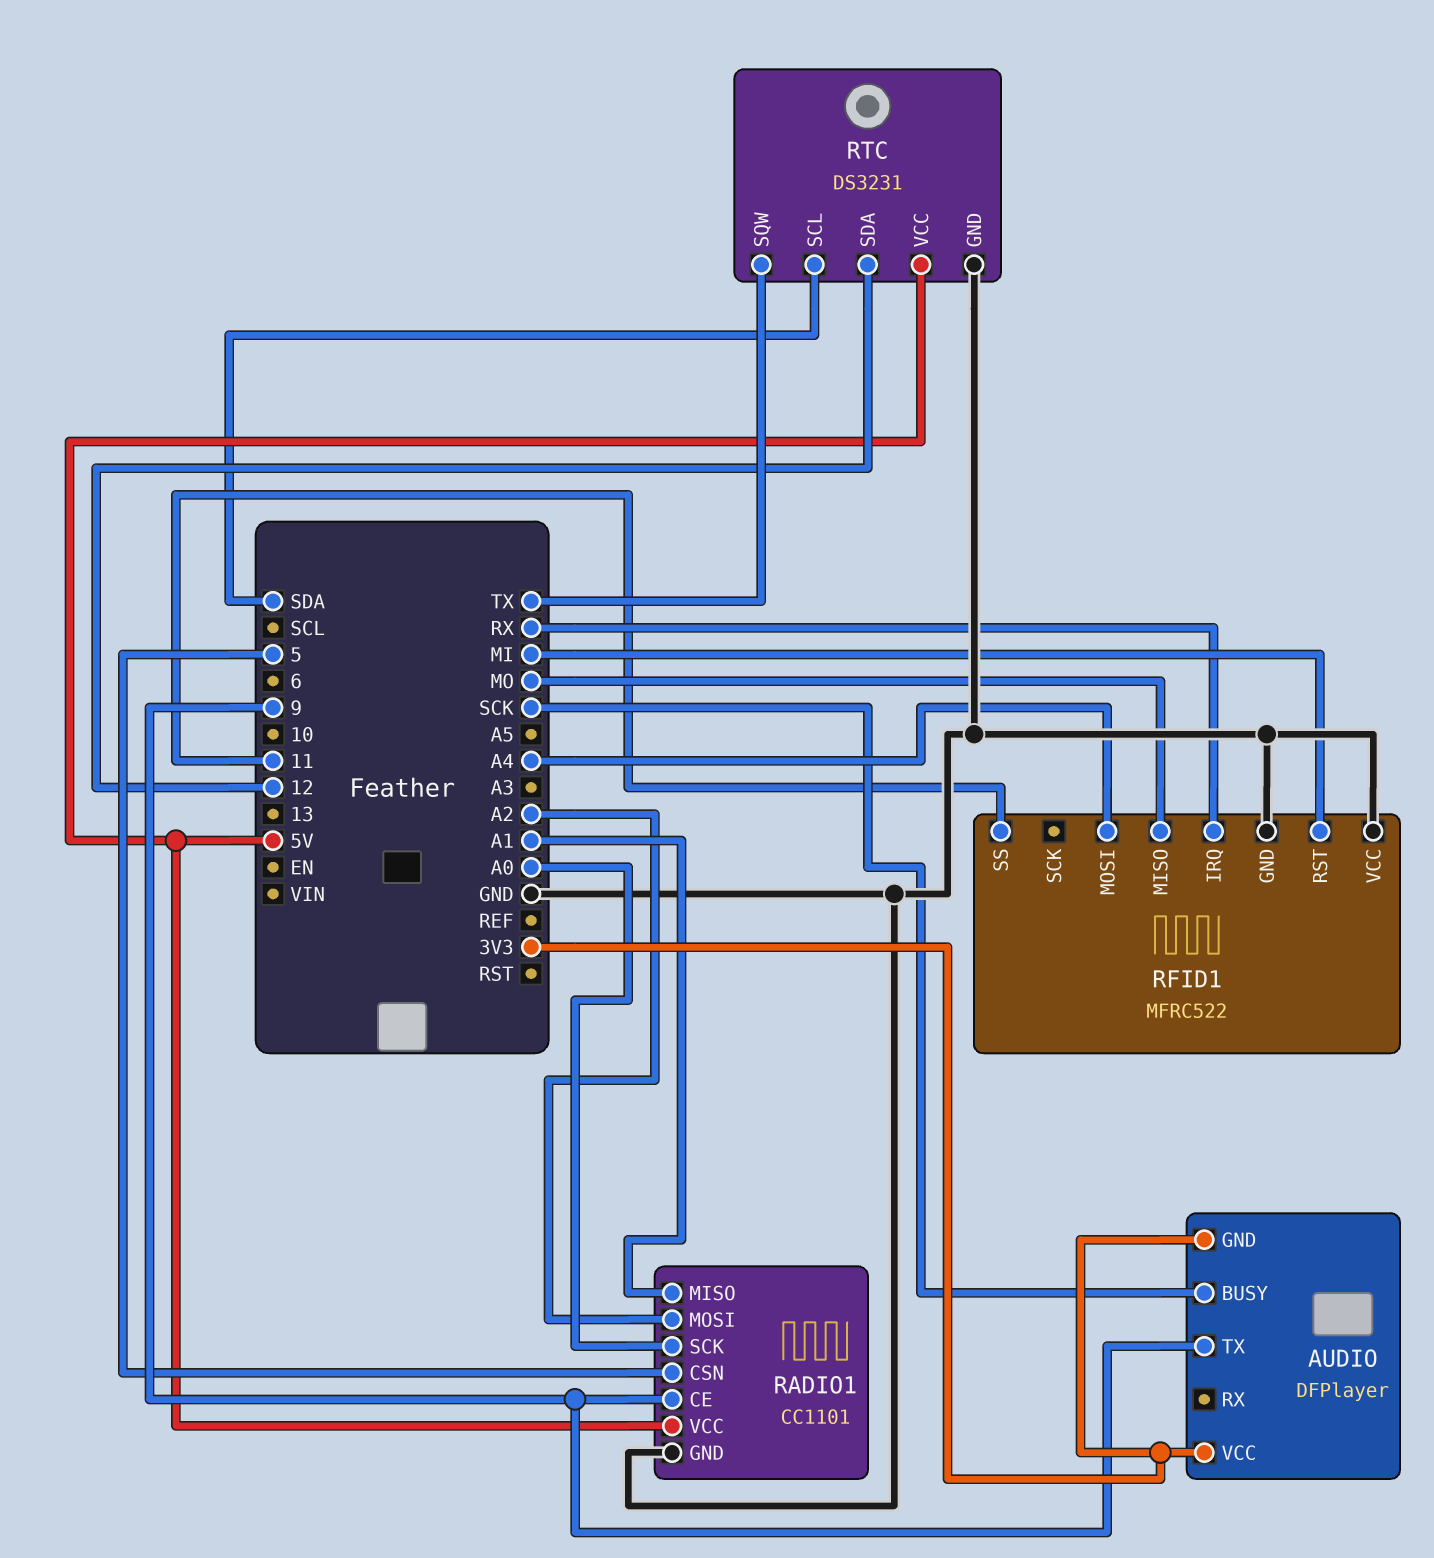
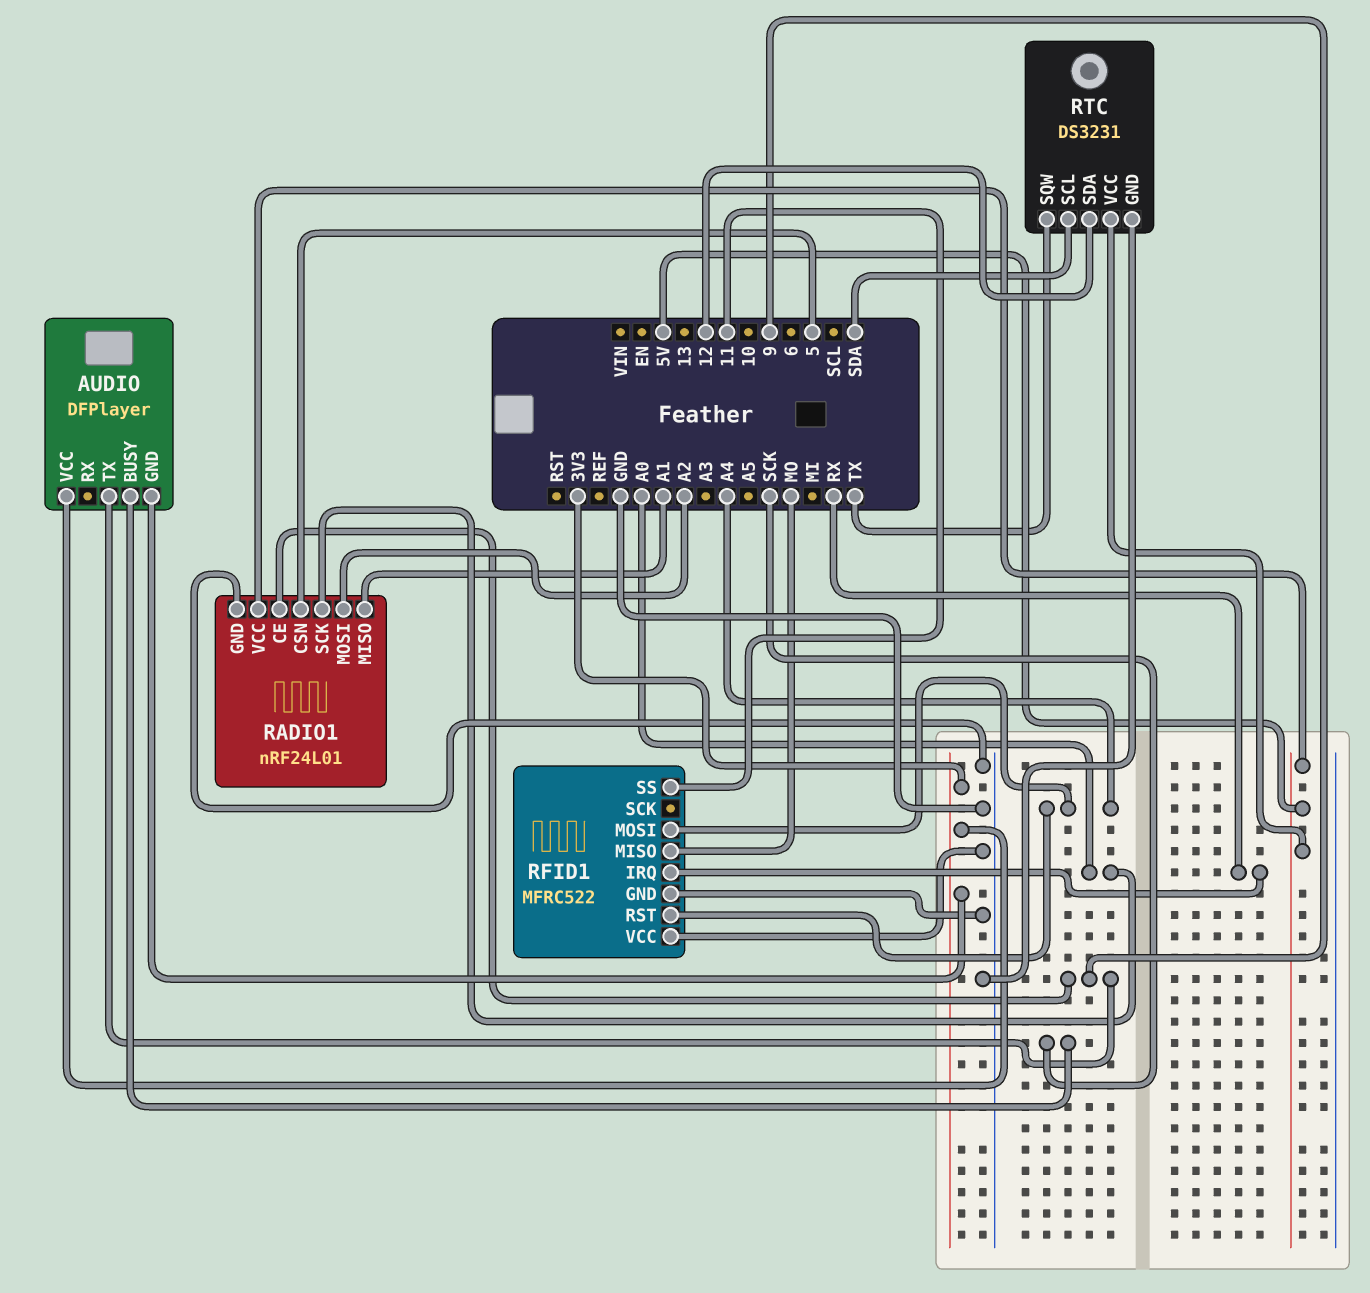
RADIO1: CC1101 -> nRF24L01
RFID1 pin RST: MI -> A4

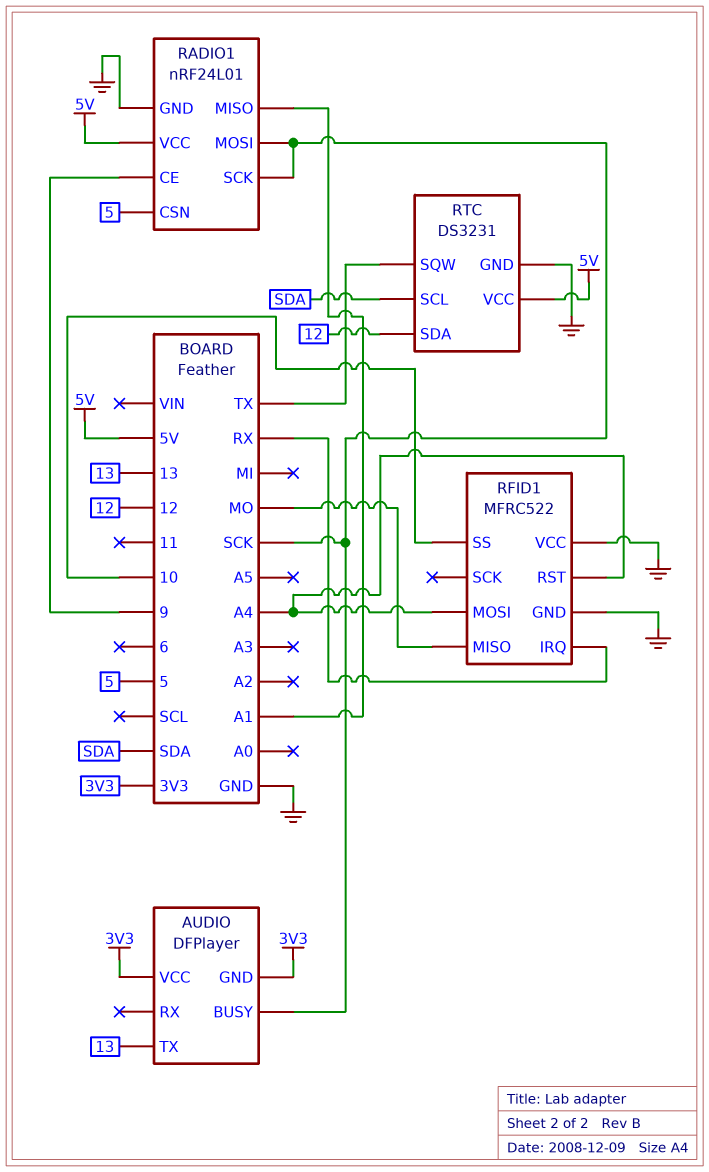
AUDIO pin TX: 9 -> 13
RADIO1 pin MOSI: A2 -> SCK
RADIO1 pin SCK: A0 -> SCK
RFID1 pin SS: 11 -> 10

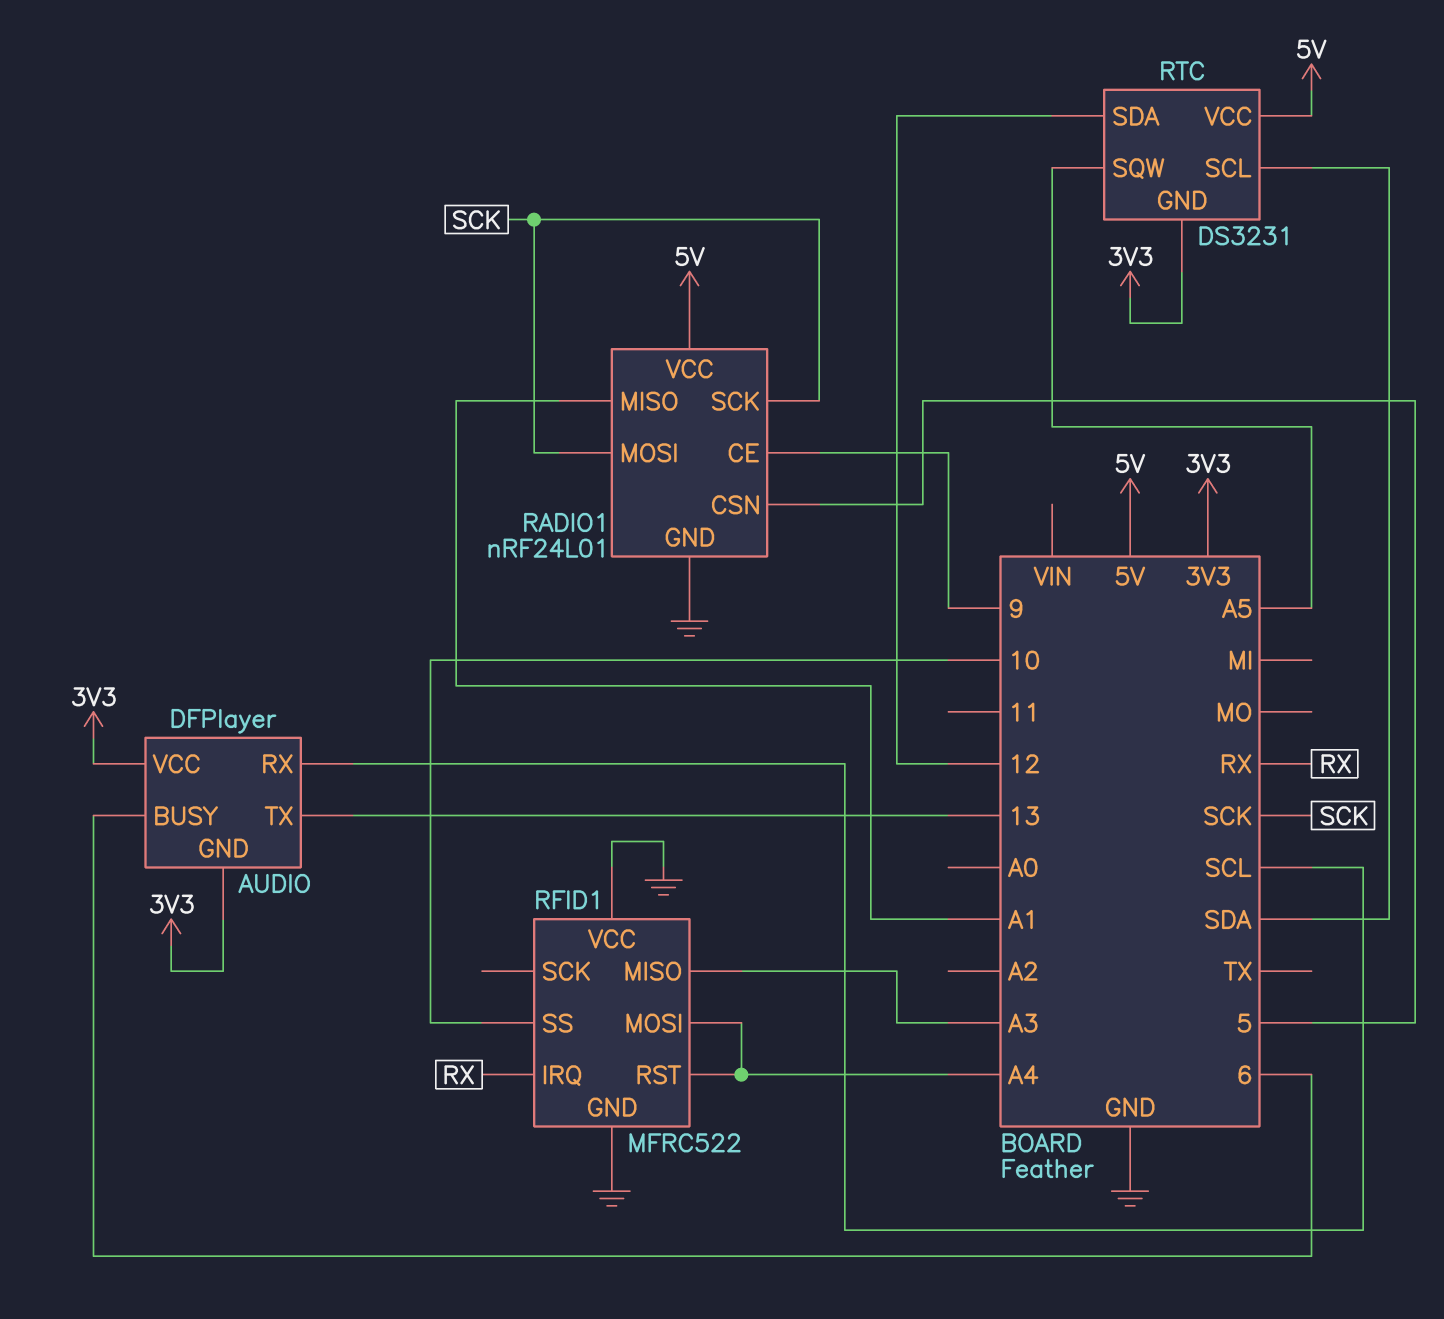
AUDIO pin BUSY: SCK -> 6
AUDIO pin RX: none -> SCL
RFID1 pin MISO: MO -> A3
RTC pin GND: GND -> 3V3
RTC pin SQW: TX -> A5

